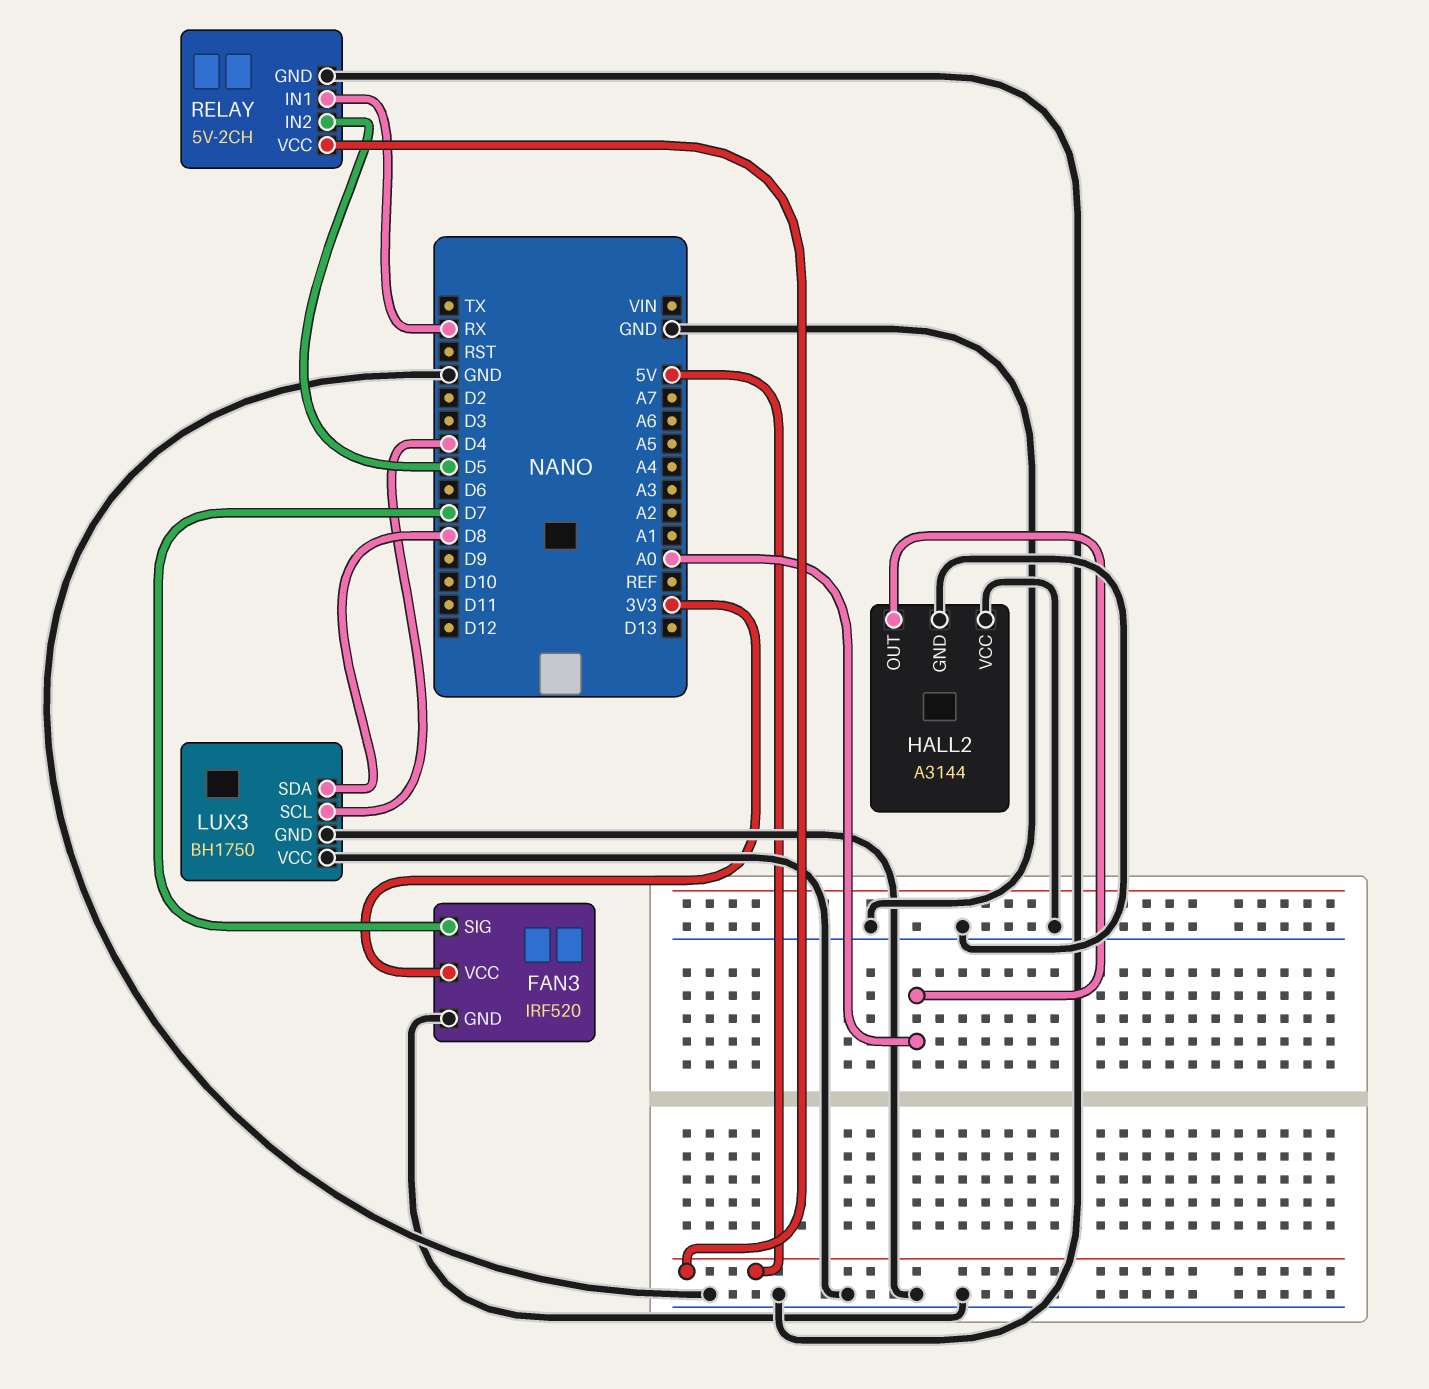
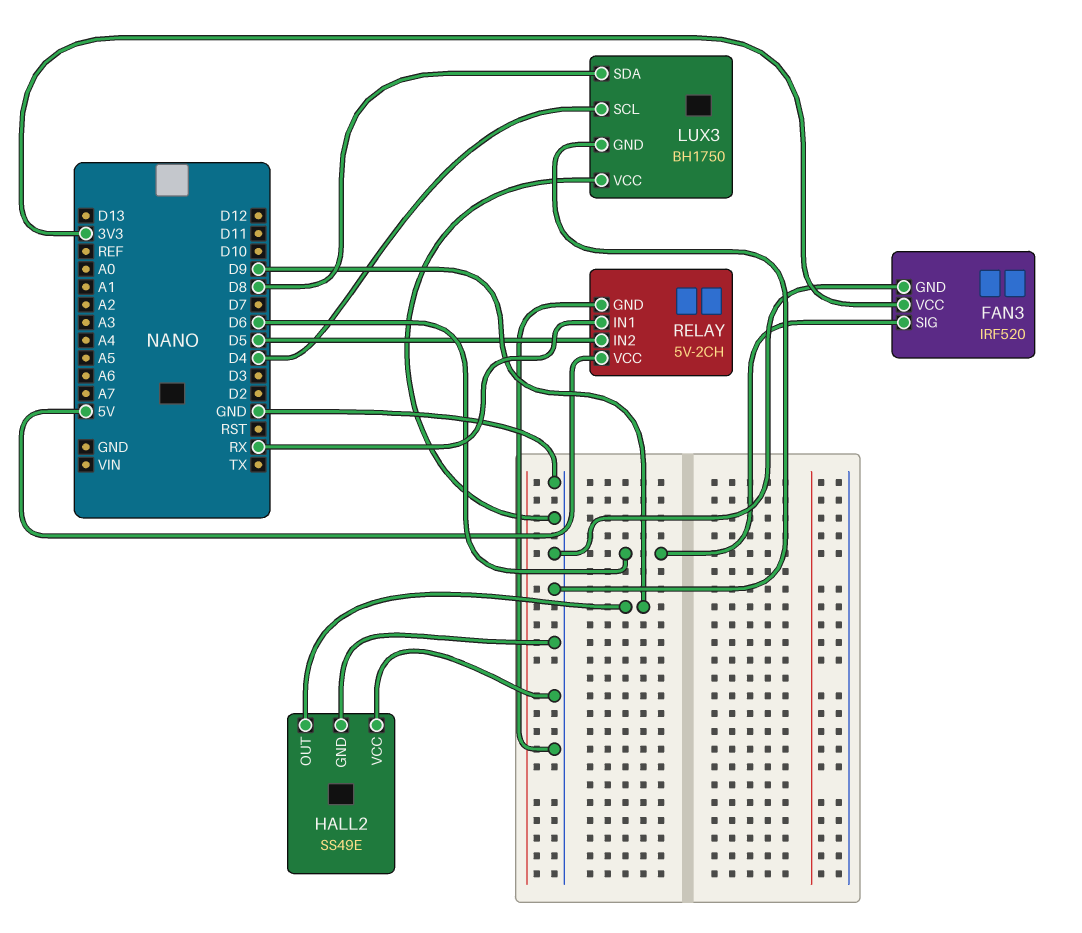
FAN3 pin SIG: D7 -> D6
HALL2: A3144 -> SS49E
HALL2 pin OUT: A0 -> D9

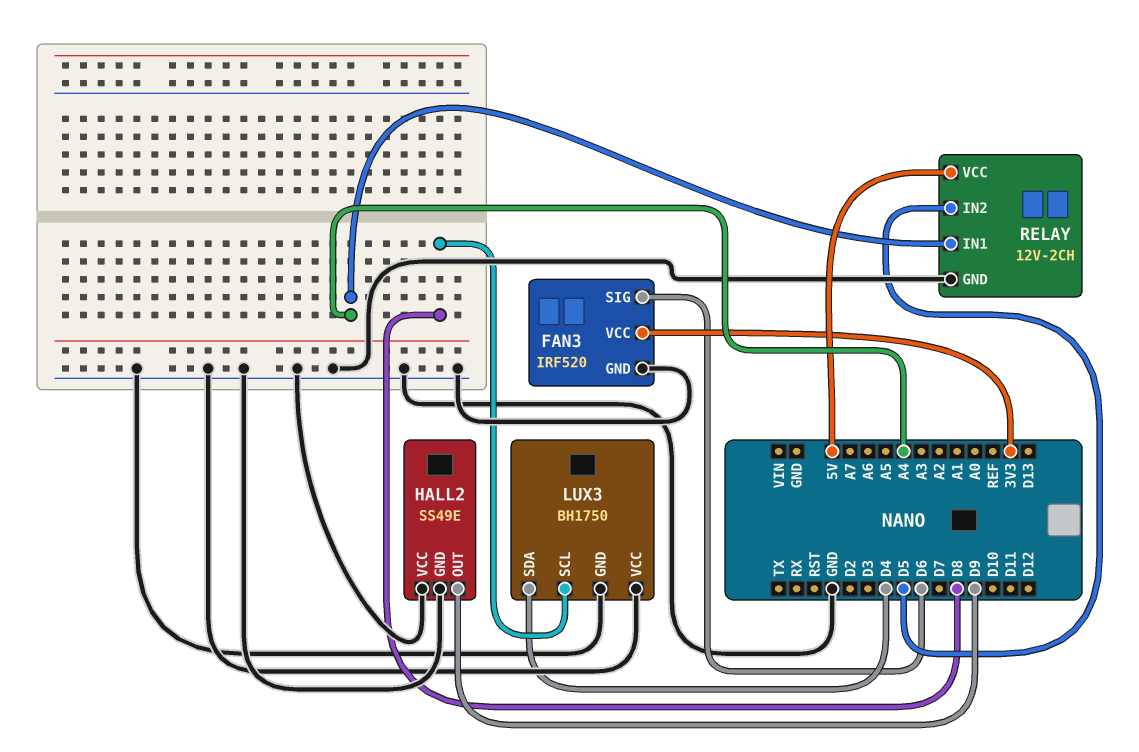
LUX3 pin SCL: D4 -> D8
LUX3 pin SDA: D8 -> D4
RELAY: 5V-2CH -> 12V-2CH
RELAY pin IN1: RX -> A4

